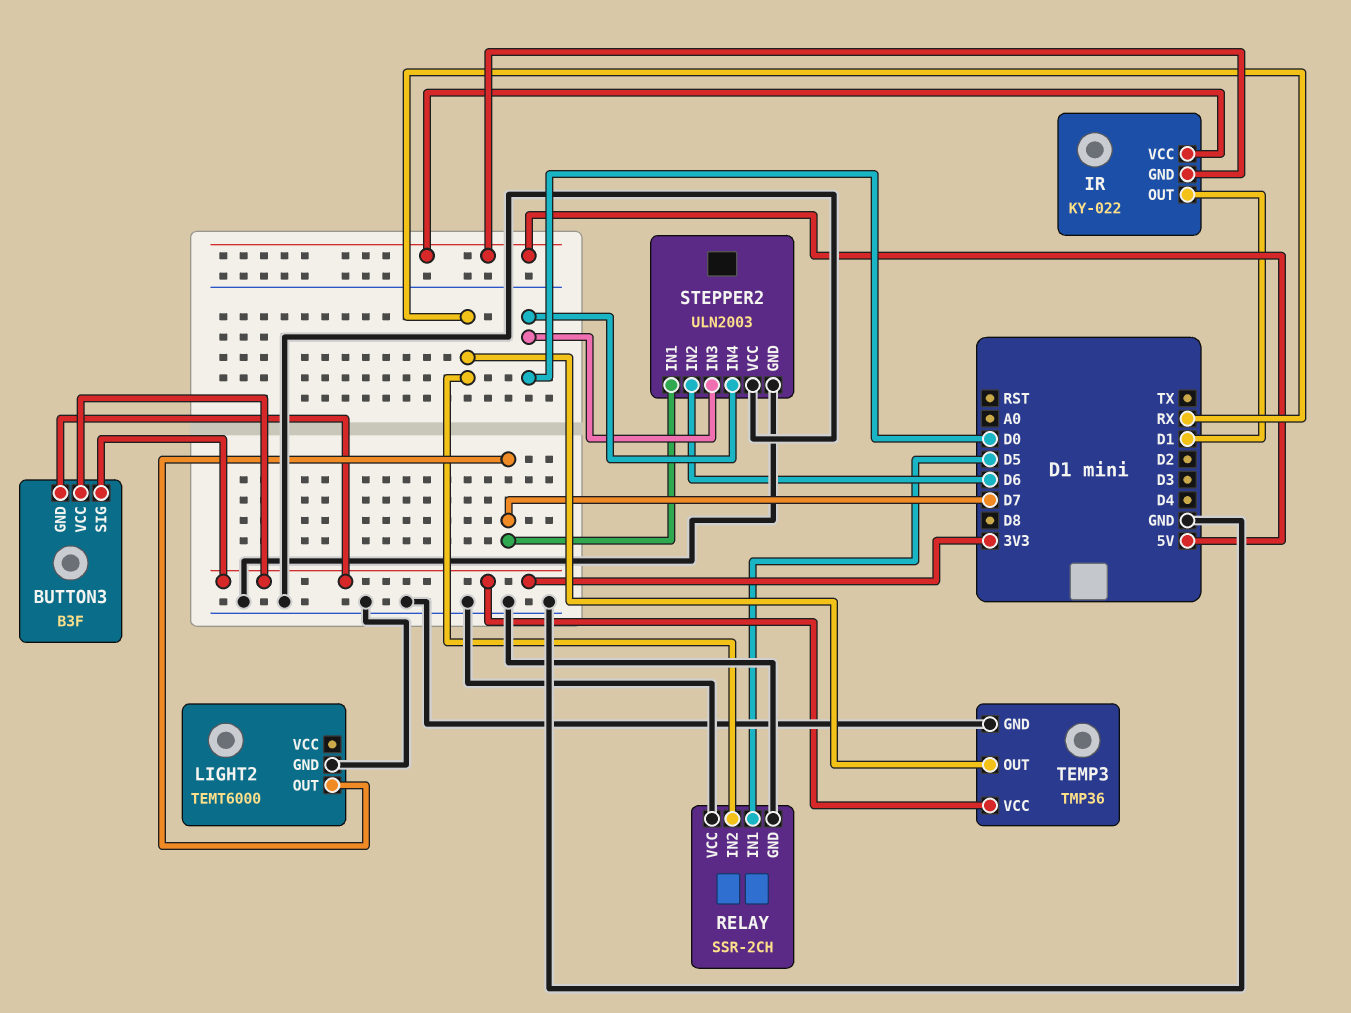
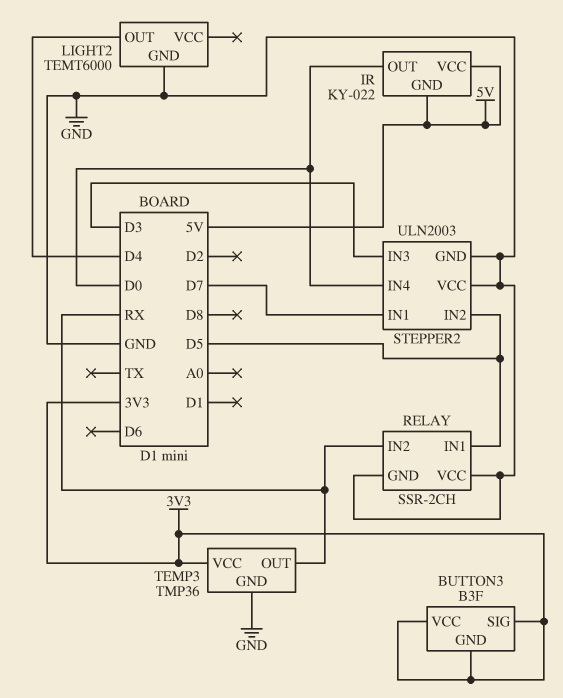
IR pin OUT: D1 -> D0
LIGHT2 pin OUT: D7 -> D4
STEPPER2 pin IN2: D6 -> D5
STEPPER2 pin IN3: D0 -> D3

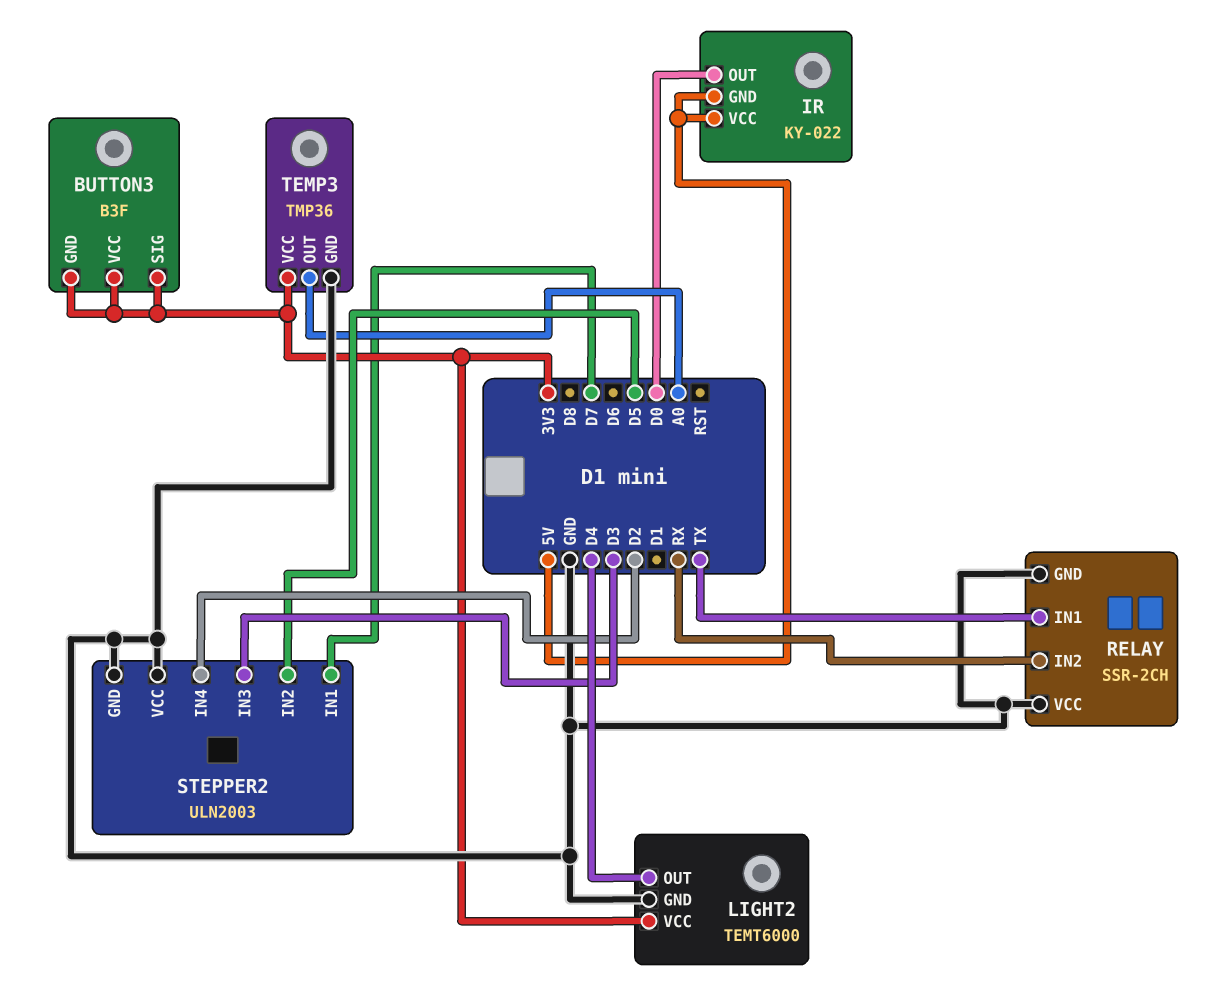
LIGHT2 pin VCC: none -> 3V3
RELAY pin IN1: D5 -> TX
STEPPER2 pin IN4: D0 -> D2
TEMP3 pin OUT: RX -> A0

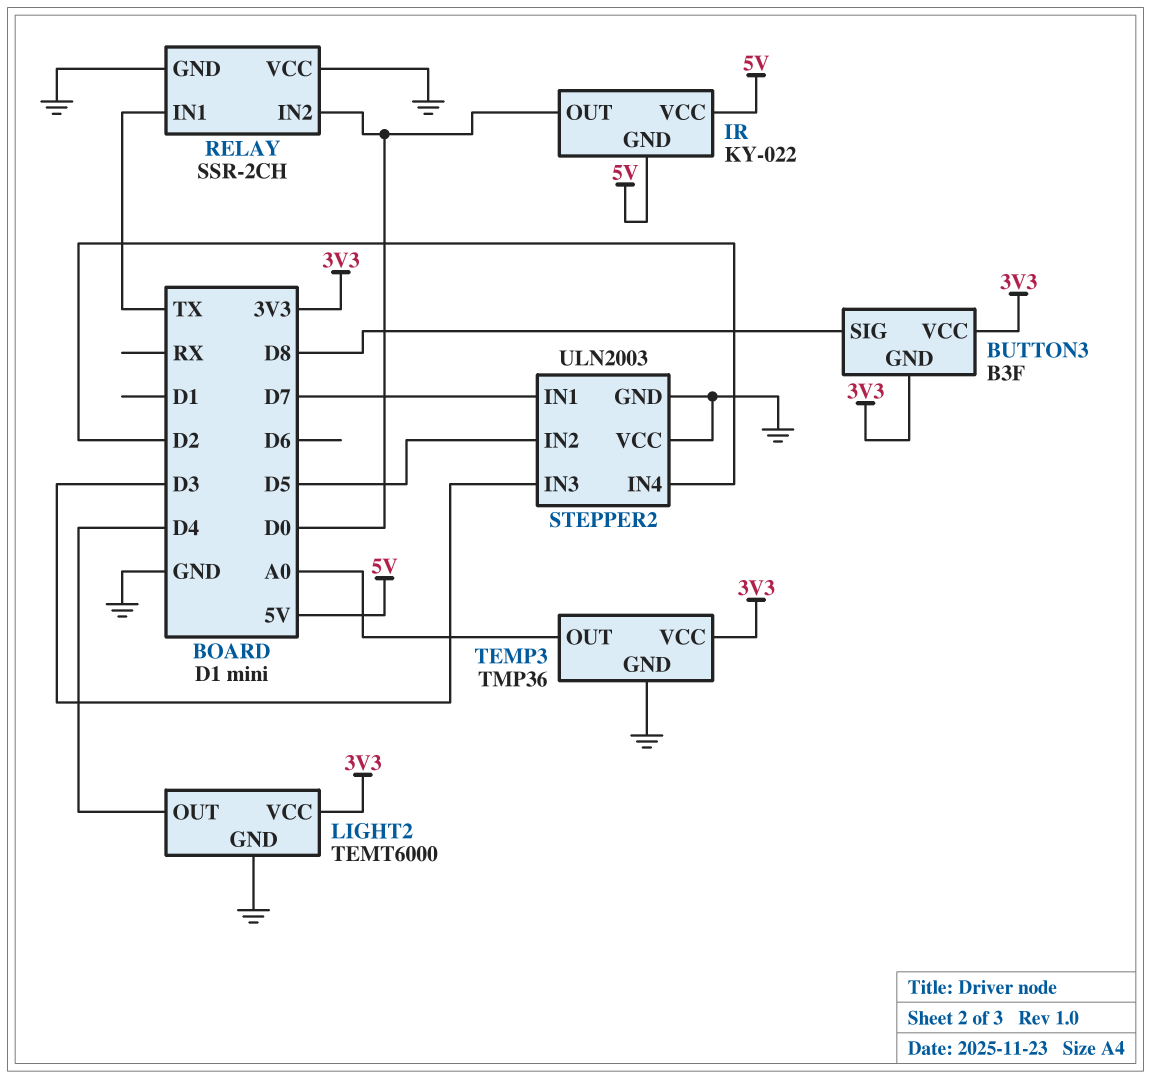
BUTTON3 pin SIG: 3V3 -> D8
RELAY pin IN2: RX -> D0

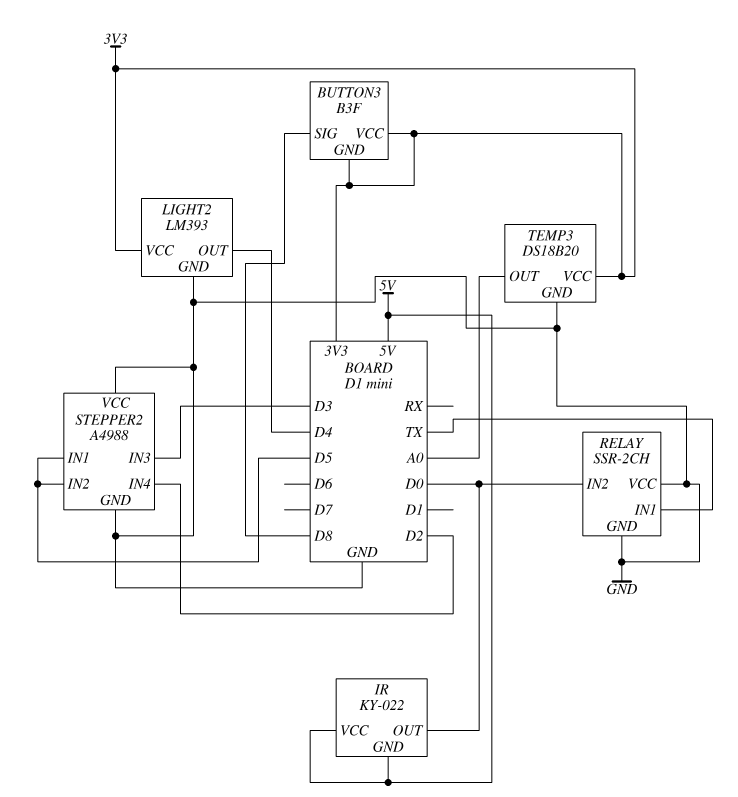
LIGHT2: TEMT6000 -> LM393
STEPPER2: ULN2003 -> A4988
STEPPER2 pin IN1: D7 -> D5
TEMP3: TMP36 -> DS18B20

